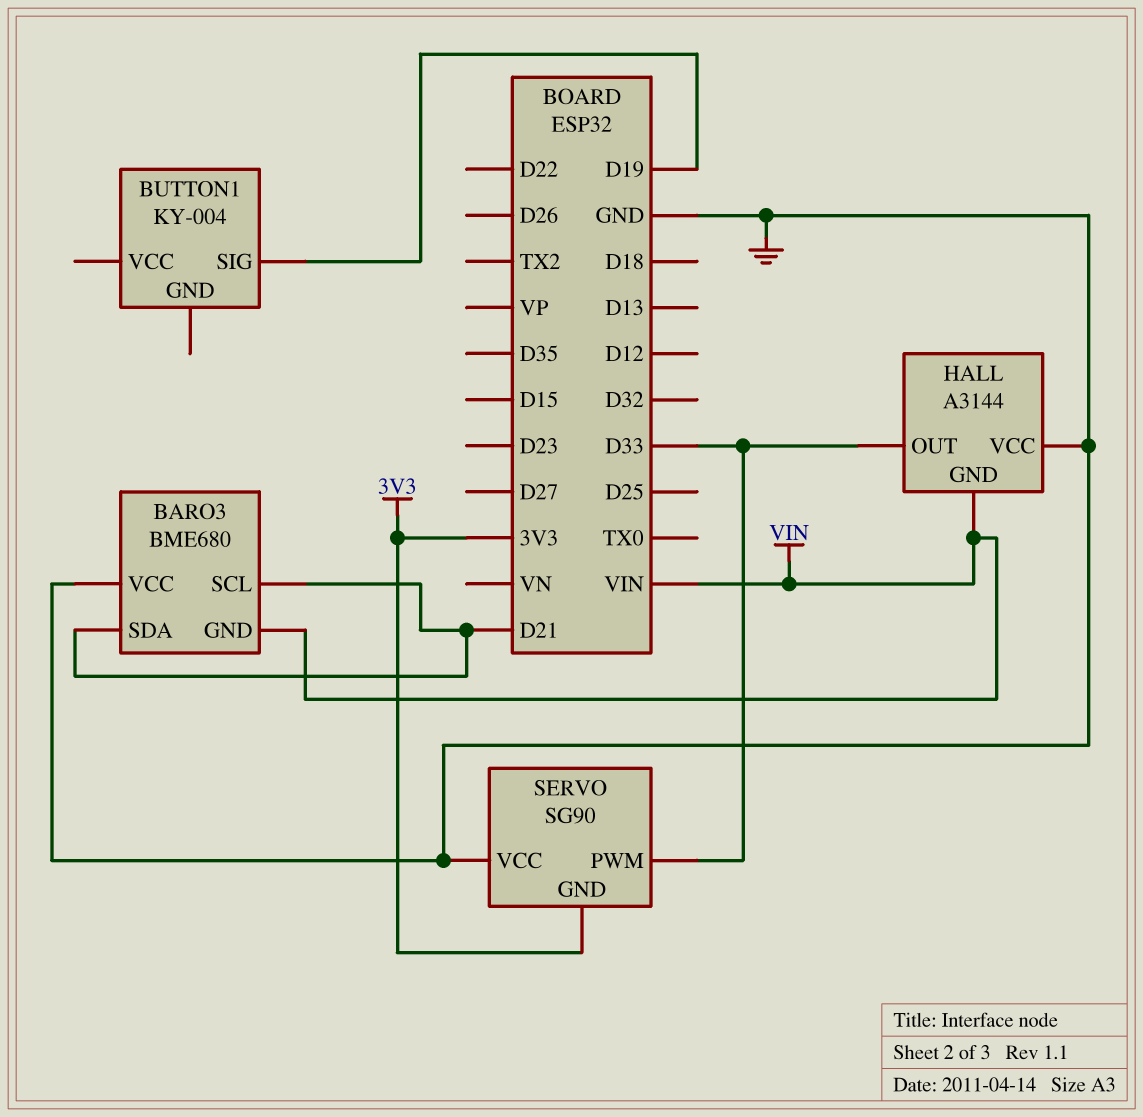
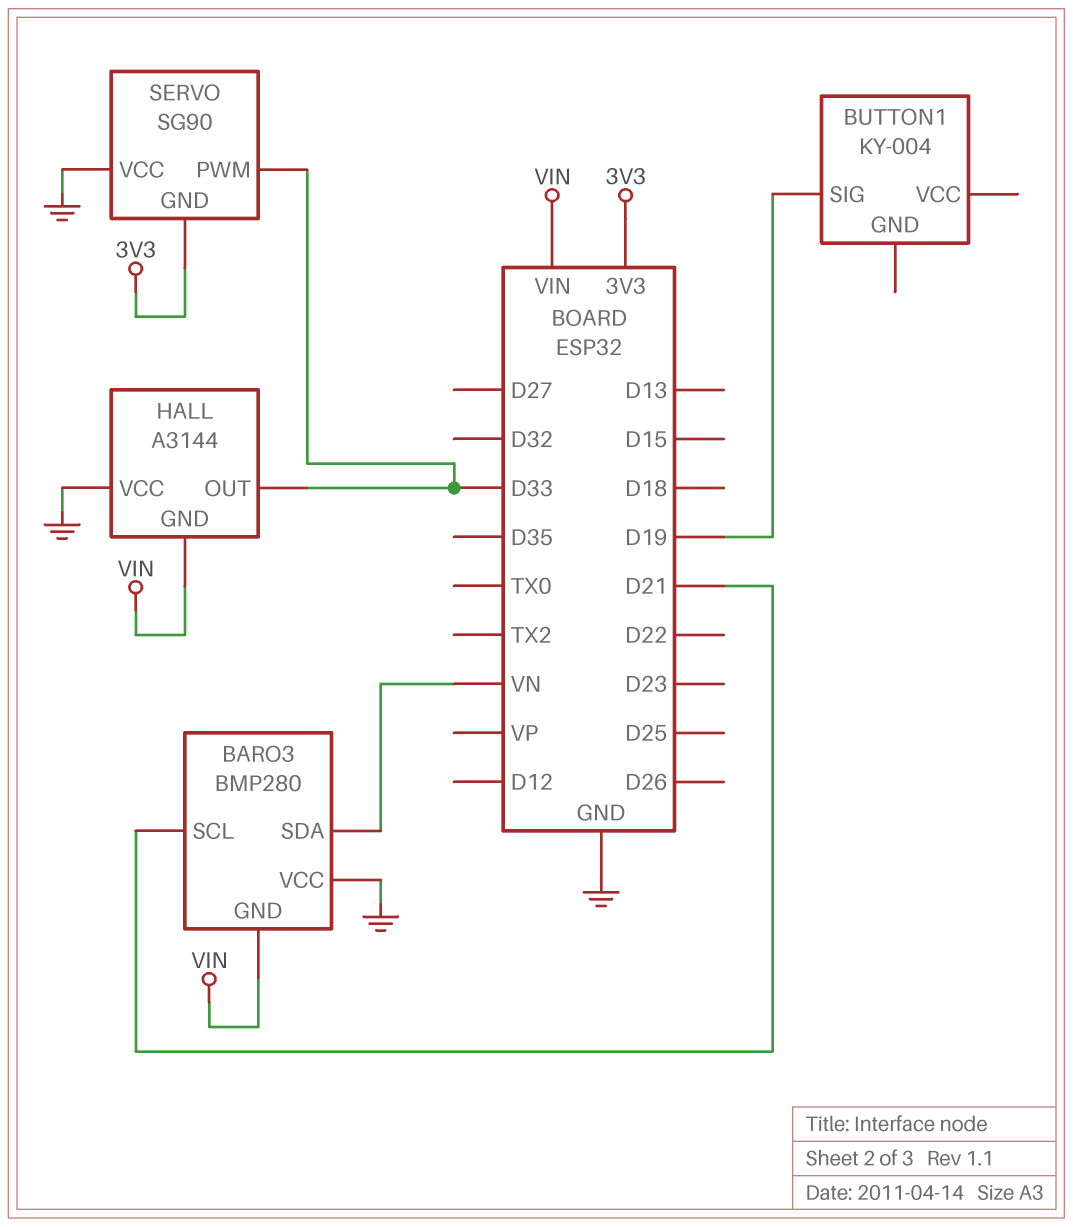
BARO3: BME680 -> BMP280
BARO3 pin SDA: D21 -> VN

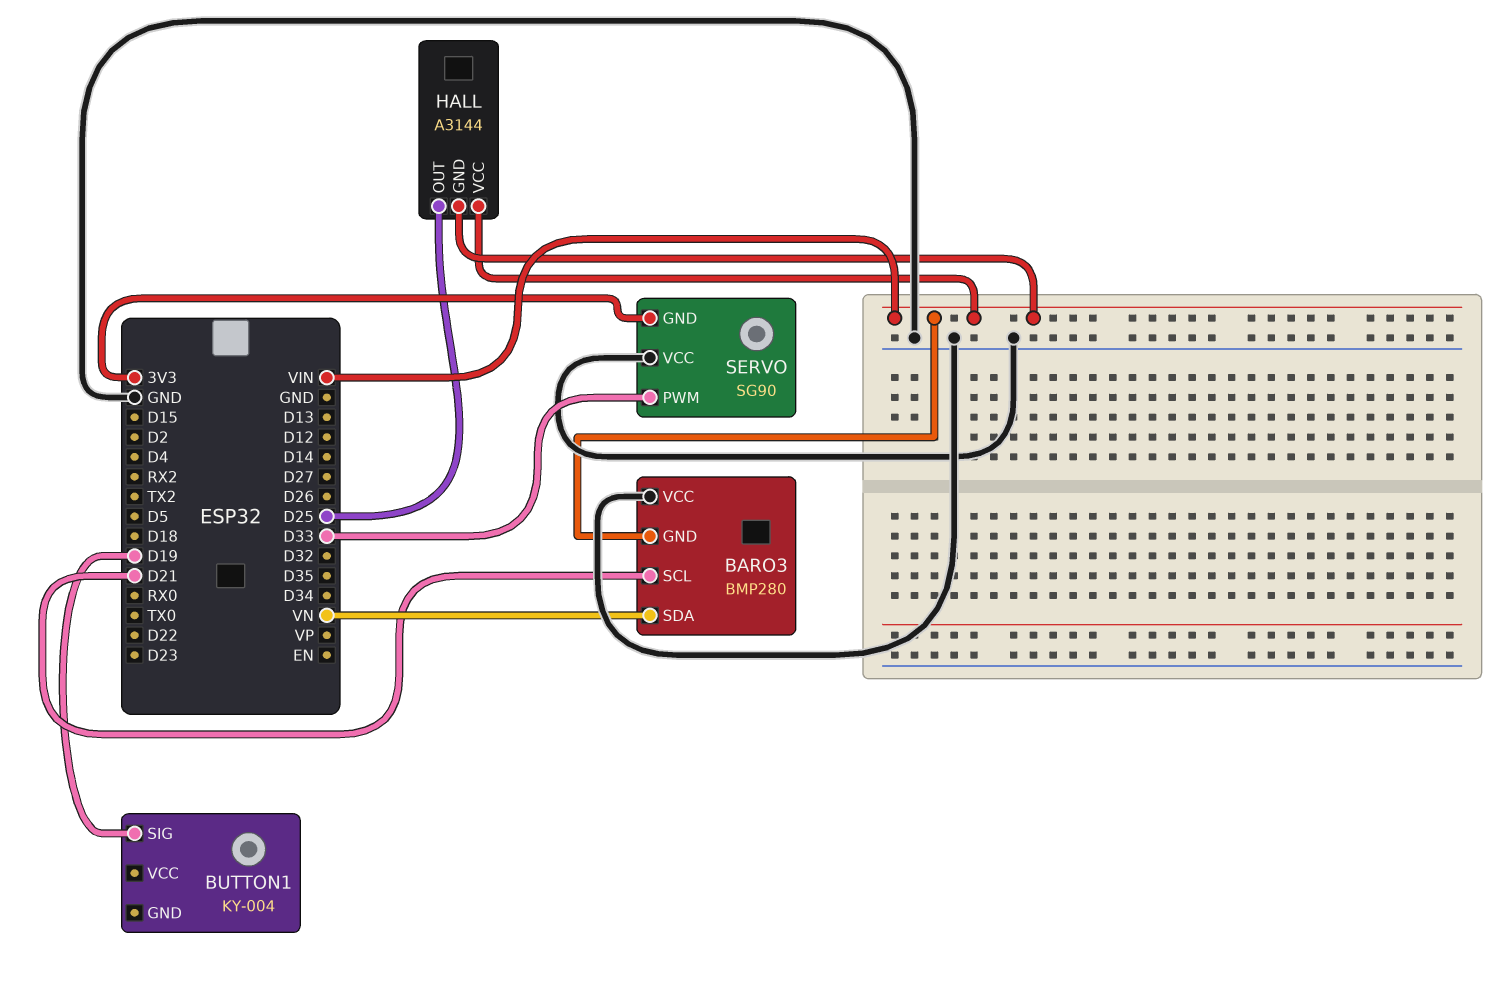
HALL pin OUT: D33 -> D25
HALL pin VCC: GND -> VIN

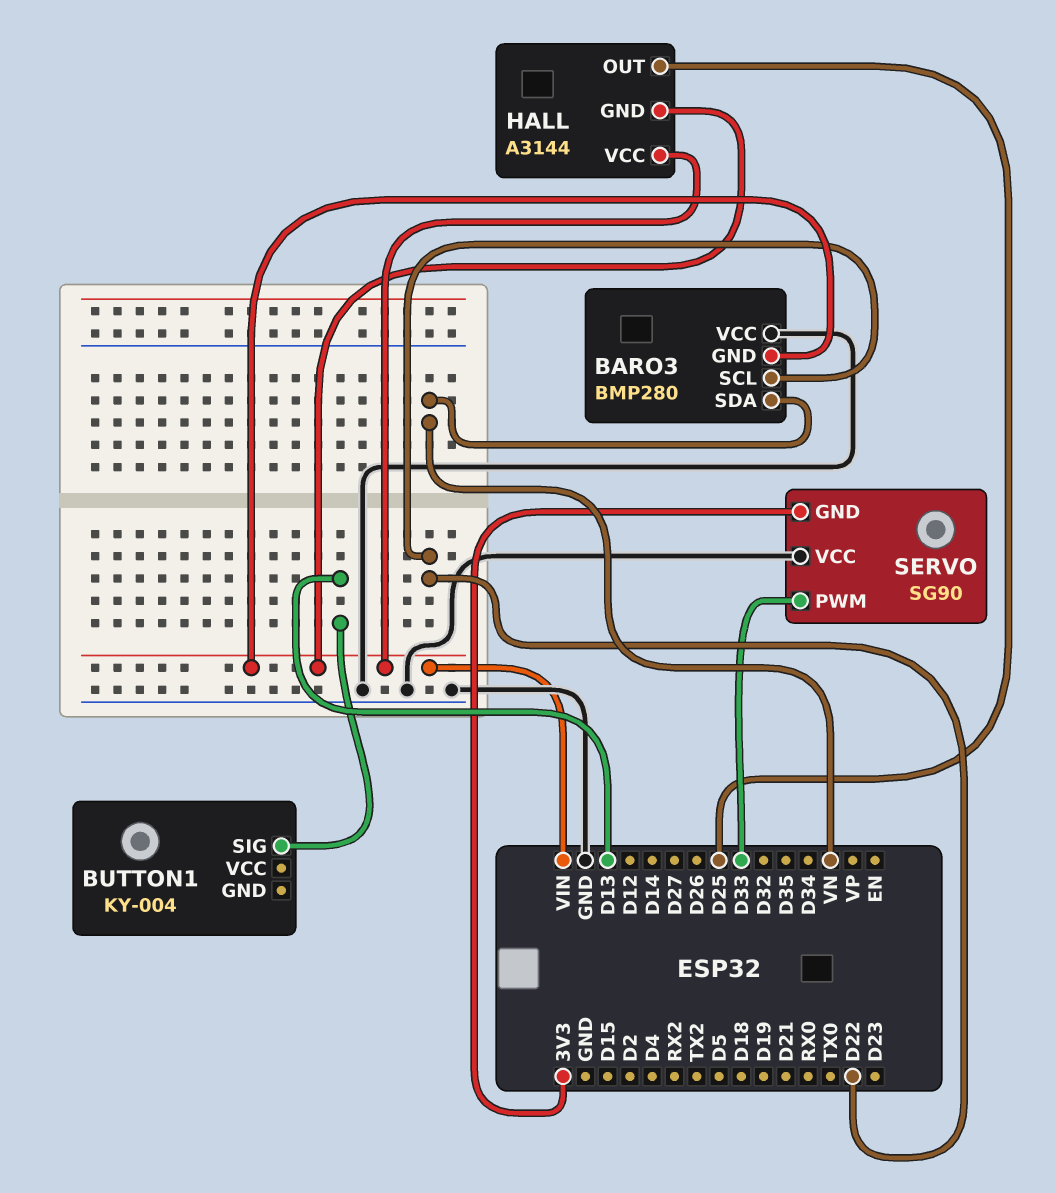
BARO3 pin SCL: D21 -> D22
BUTTON1 pin SIG: D19 -> D13

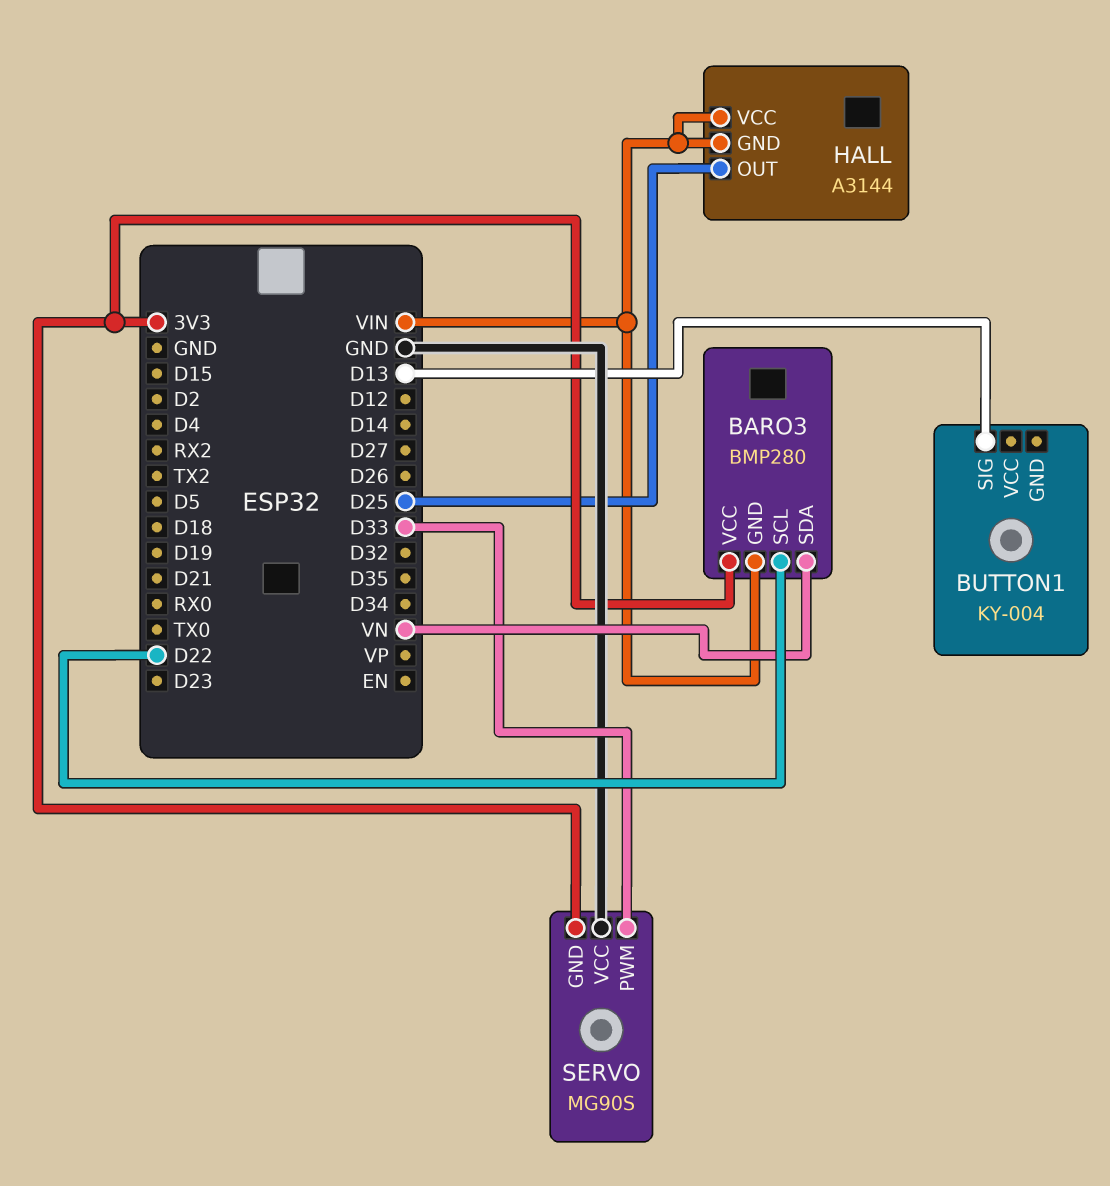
BARO3 pin VCC: GND -> 3V3
SERVO: SG90 -> MG90S

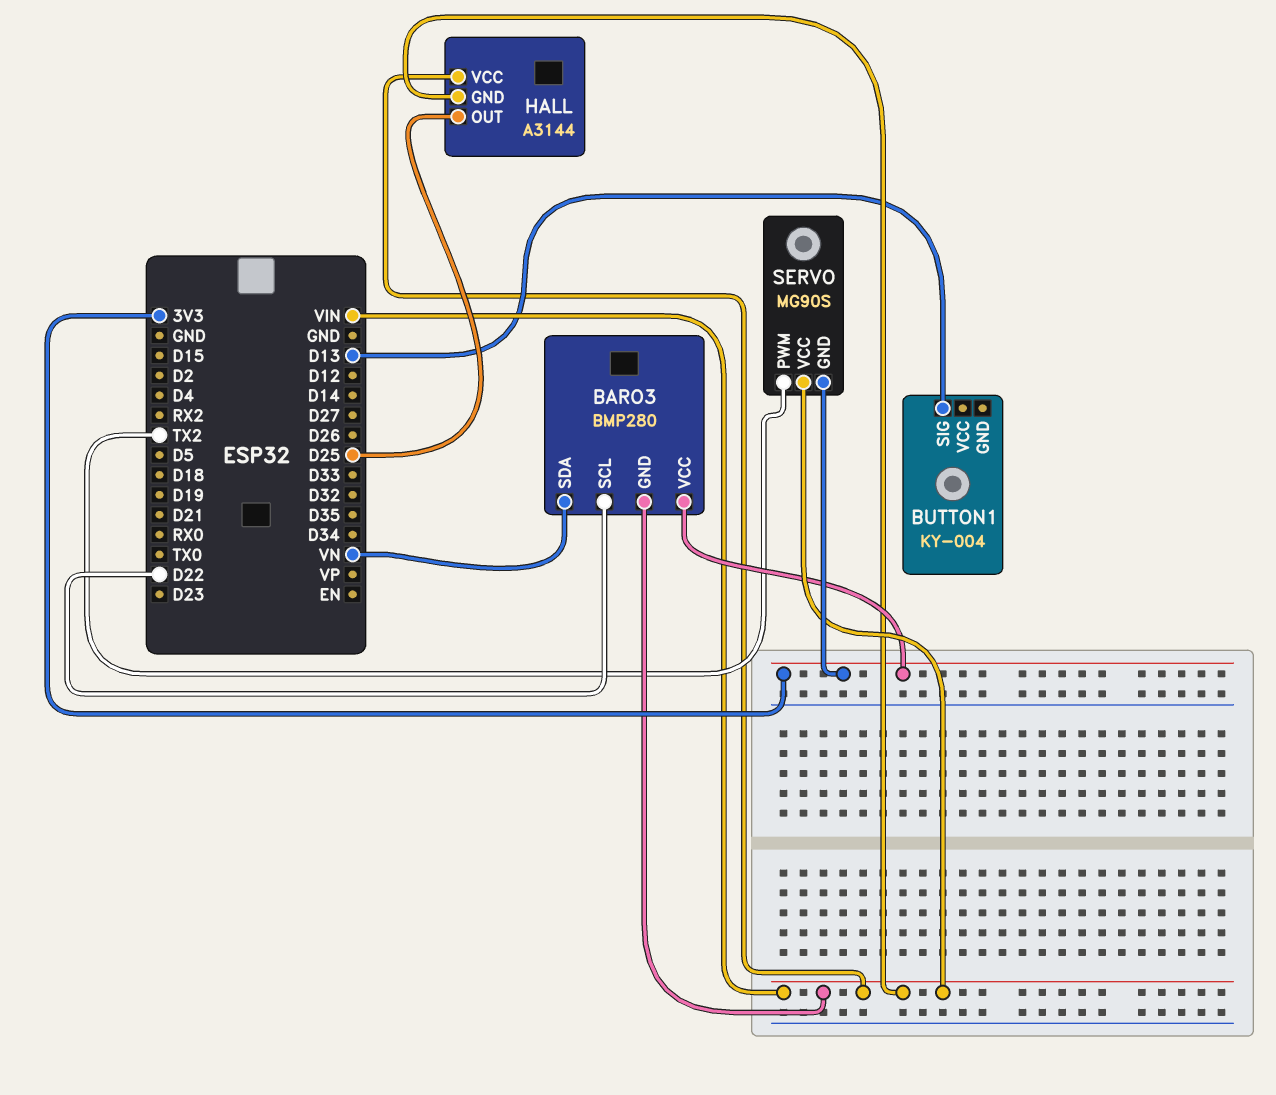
SERVO pin PWM: D33 -> TX2
SERVO pin VCC: GND -> VIN

